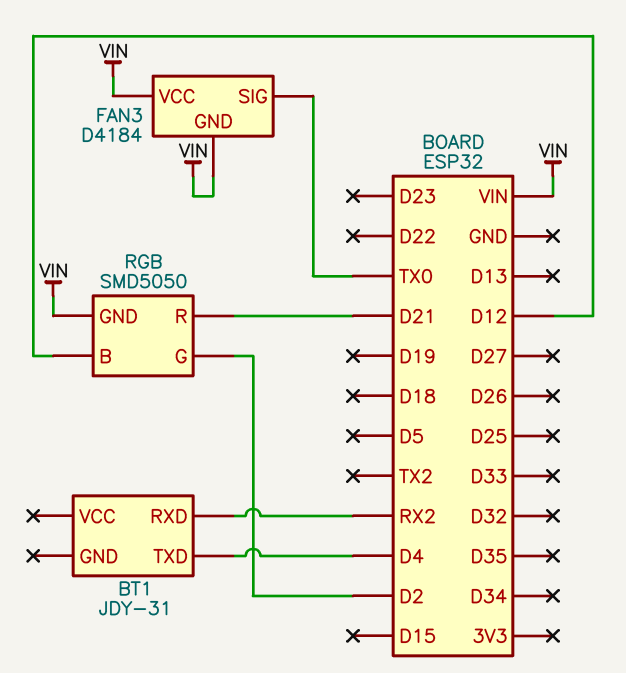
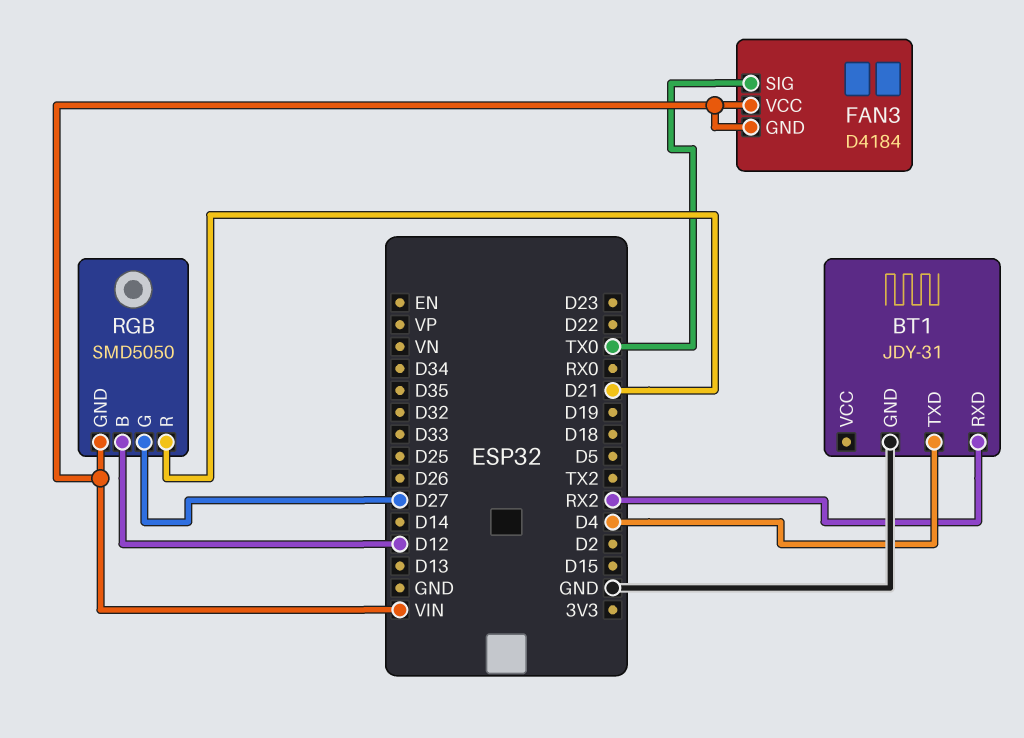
BT1 pin GND: none -> GND
RGB pin G: D2 -> D27

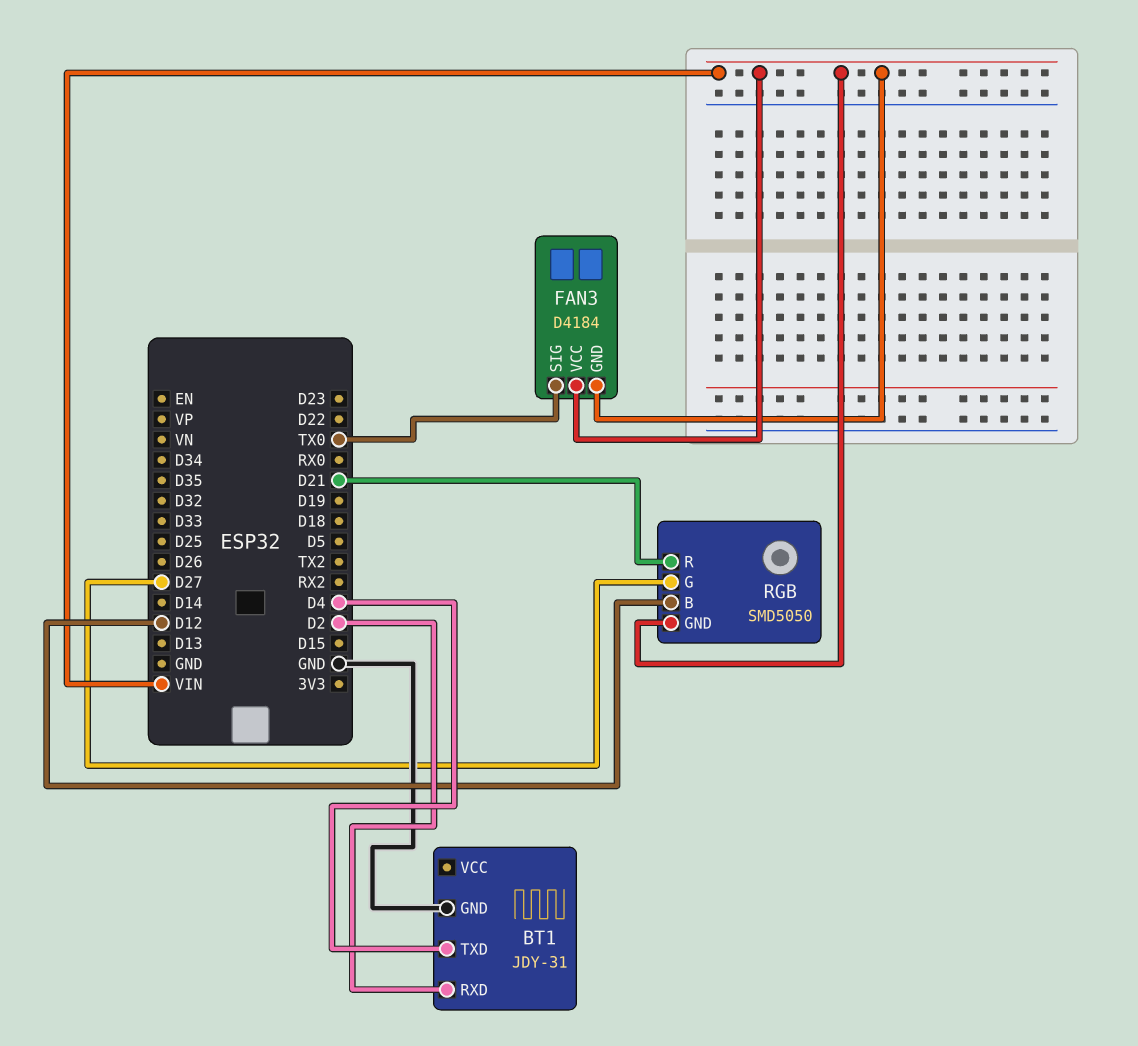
BT1 pin RXD: RX2 -> D2

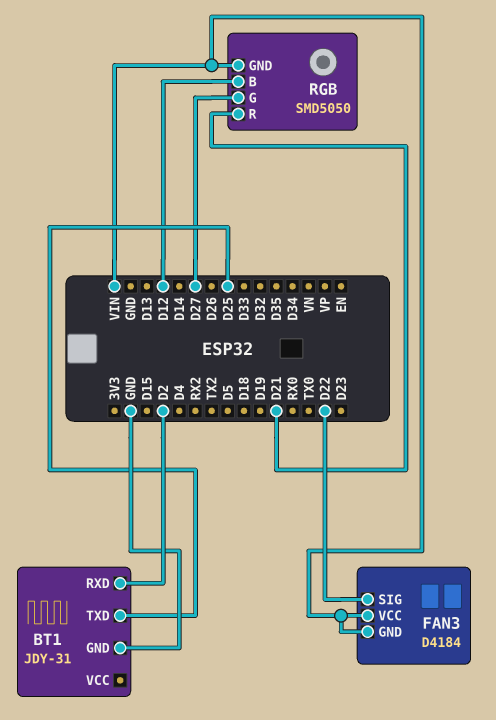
BT1 pin TXD: D4 -> D25
FAN3 pin SIG: TX0 -> D22

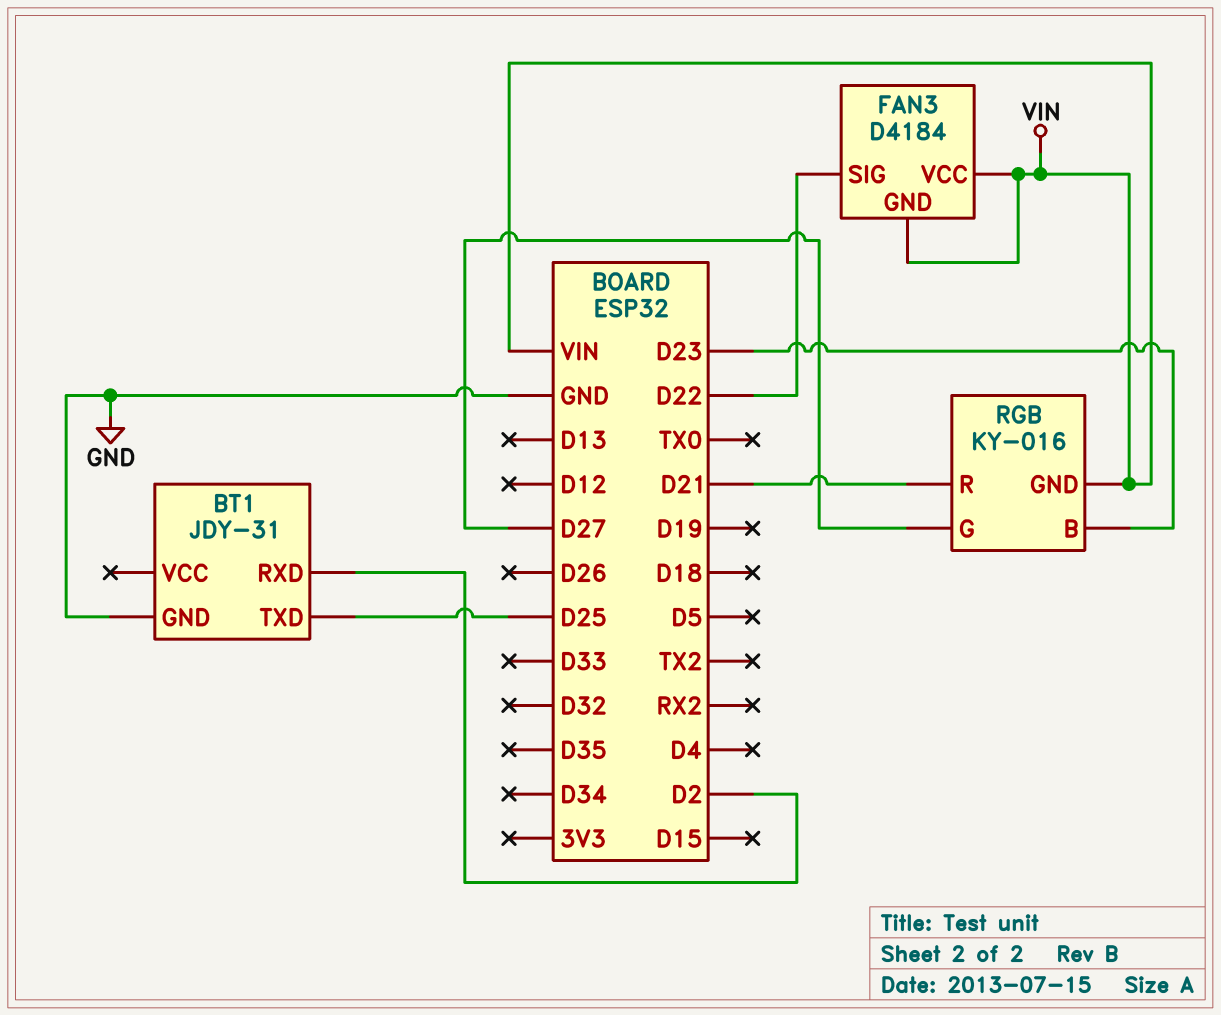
RGB: SMD5050 -> KY-016
RGB pin B: D12 -> D23

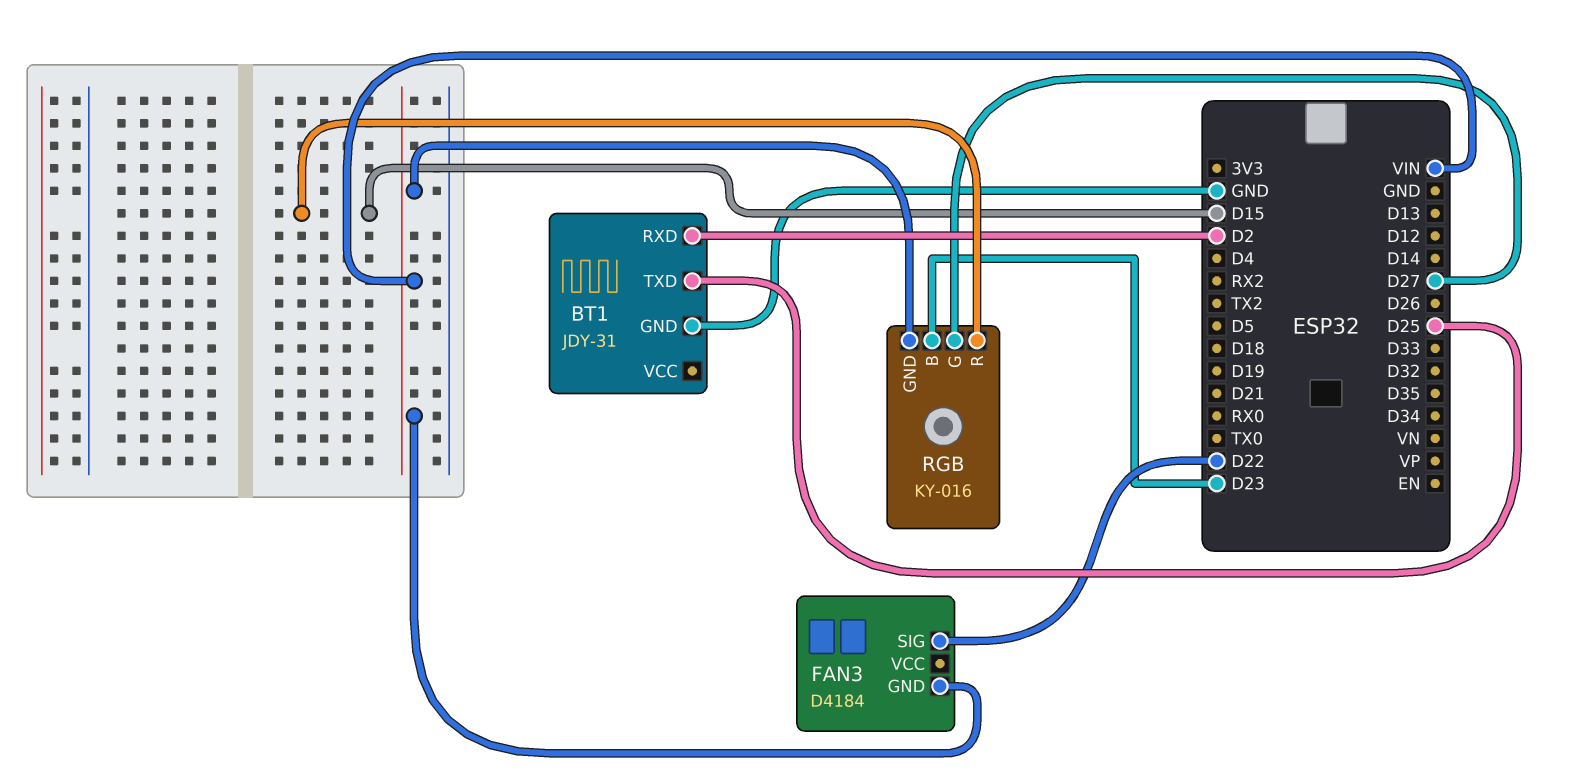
FAN3 pin VCC: VIN -> none
RGB pin R: D21 -> D15

